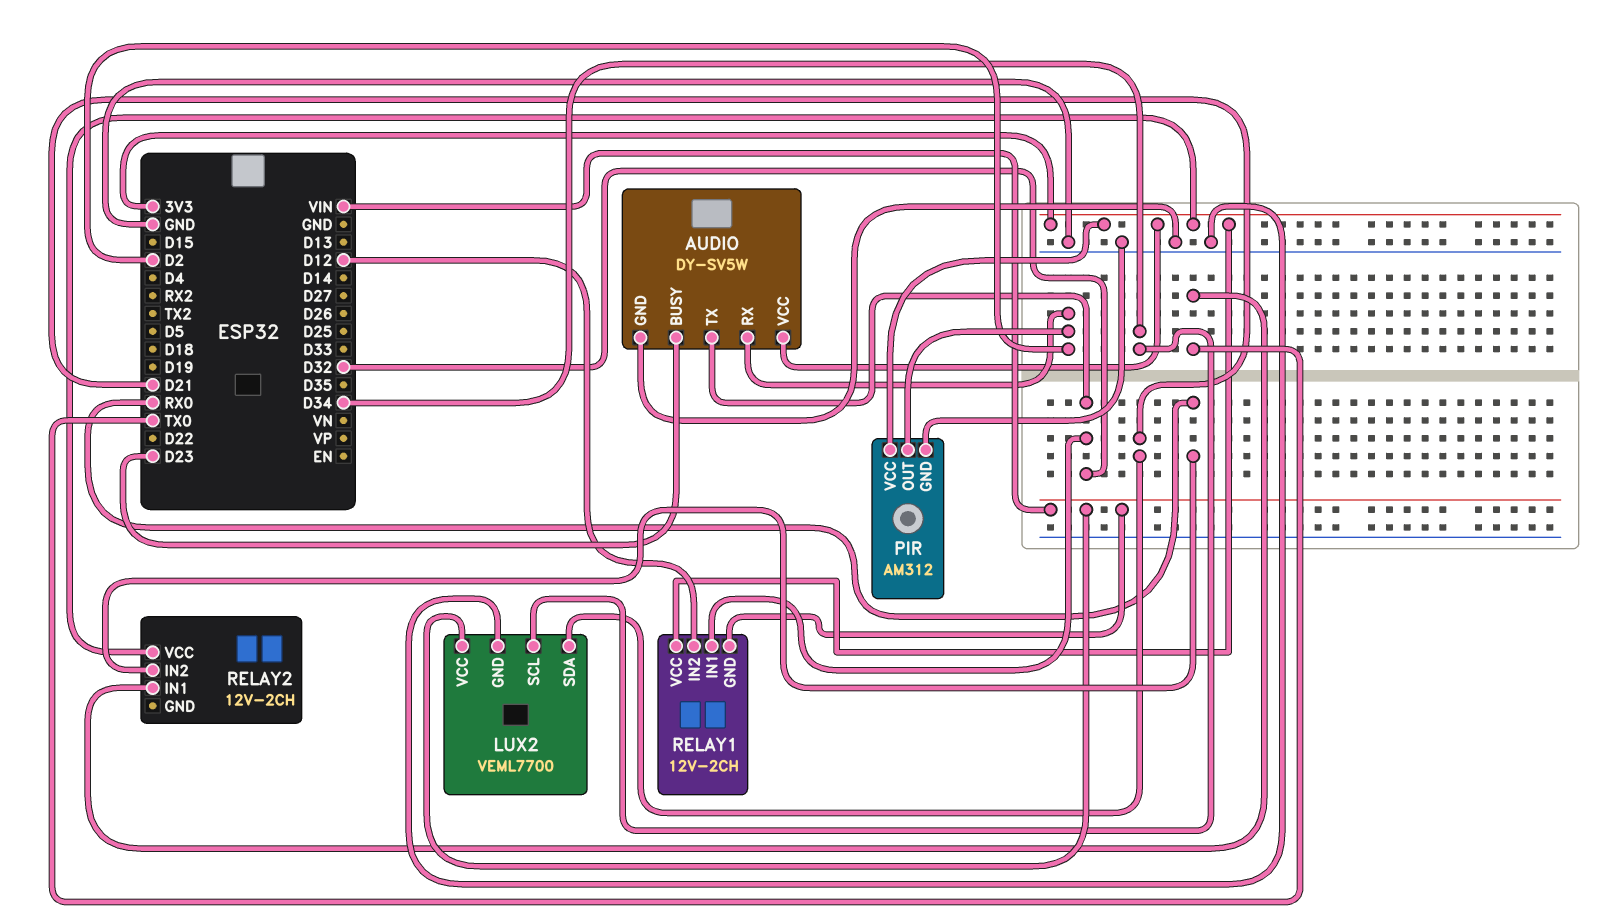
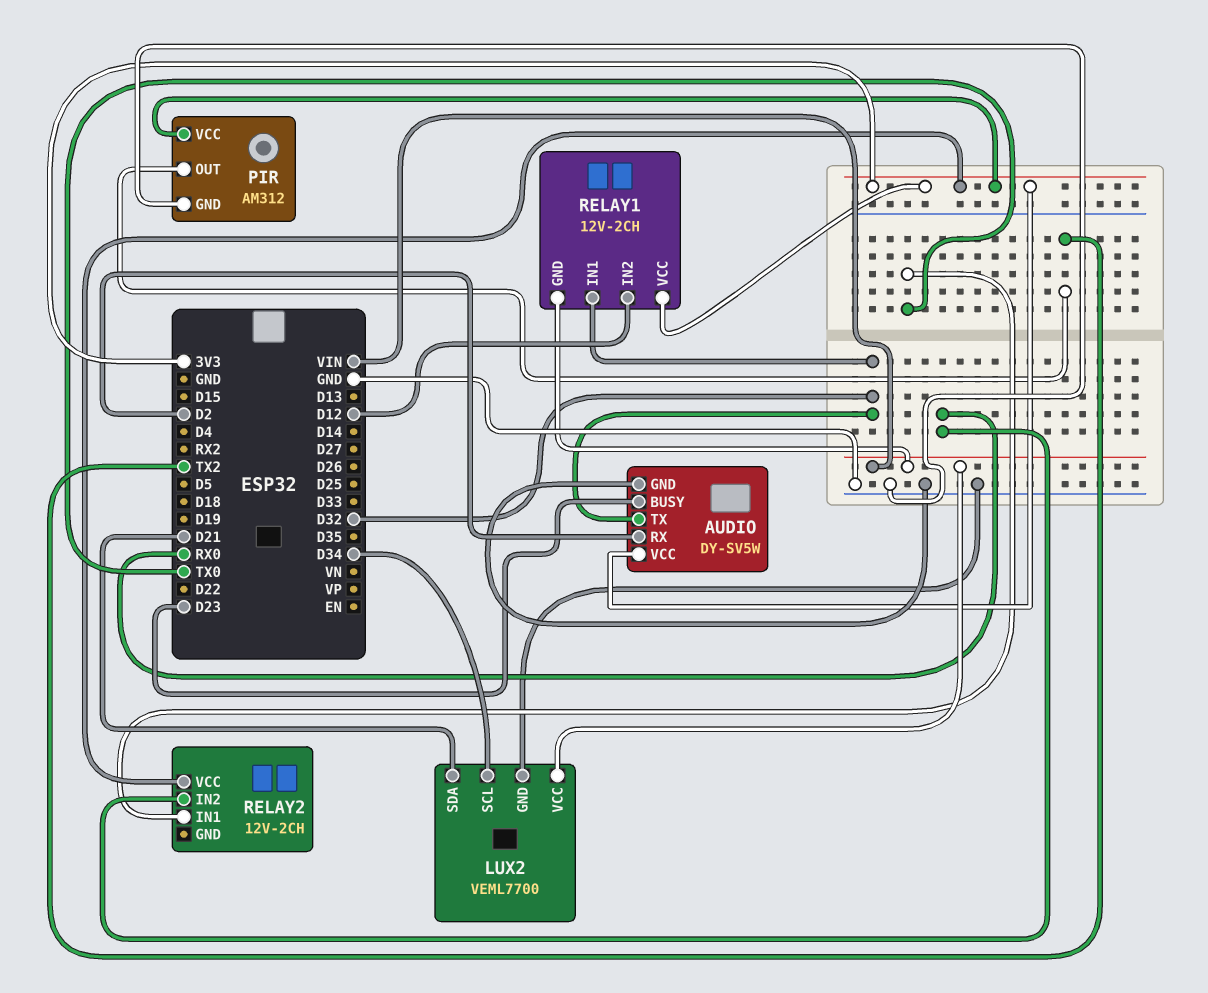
PIR pin OUT: D2 -> TX2

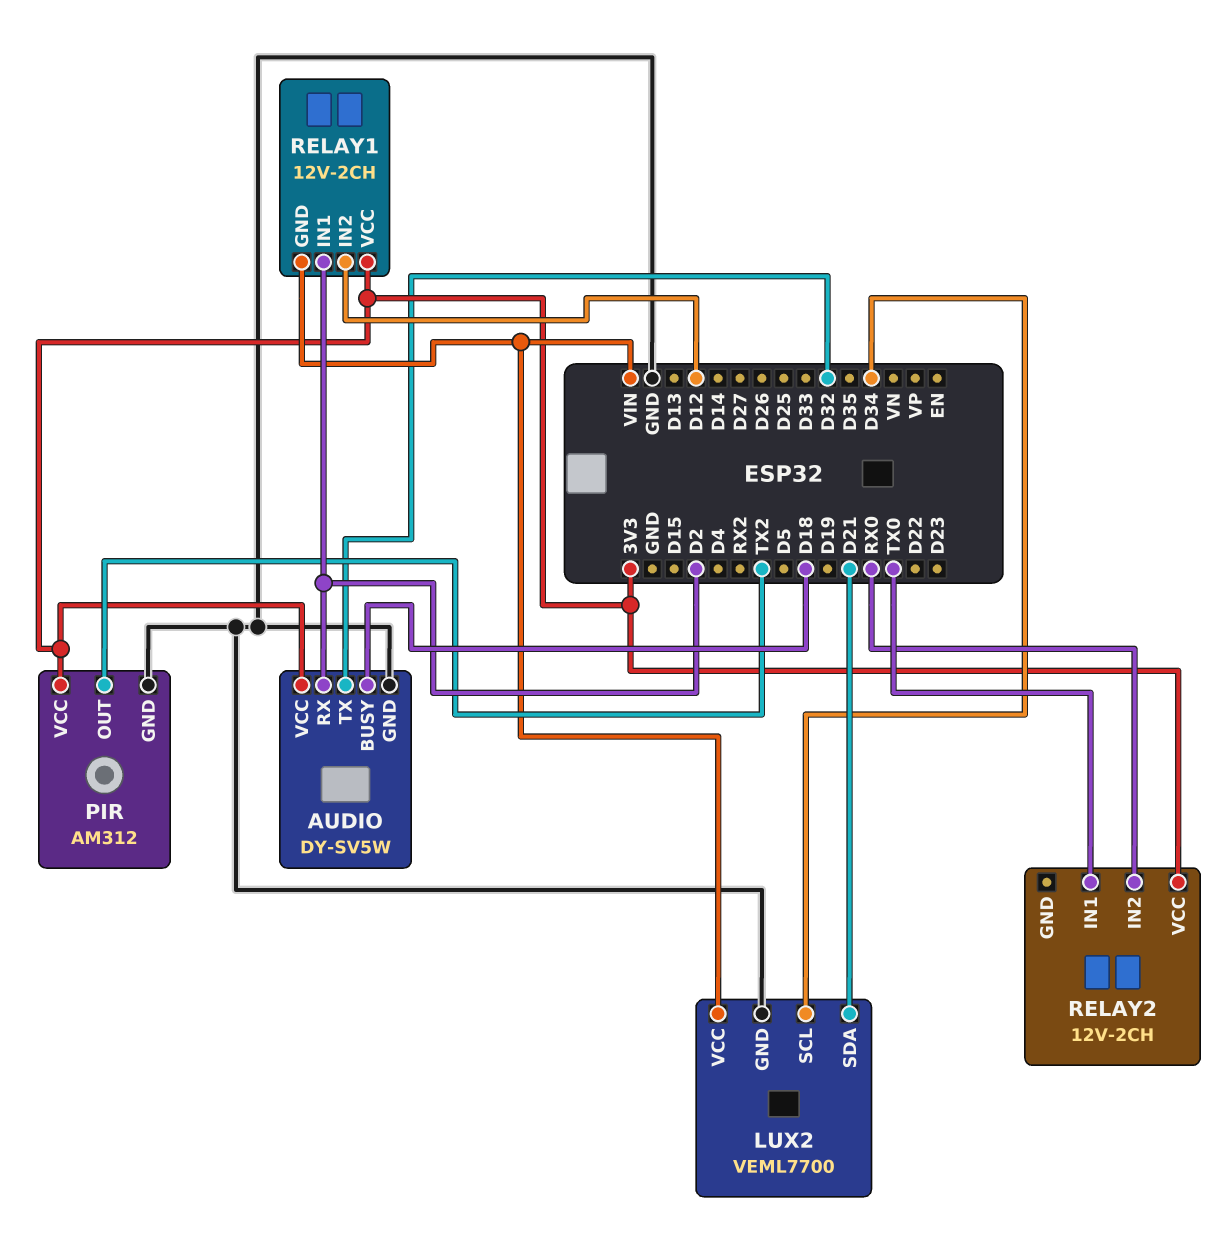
AUDIO pin BUSY: D23 -> D18
RELAY1 pin IN1: D32 -> D2

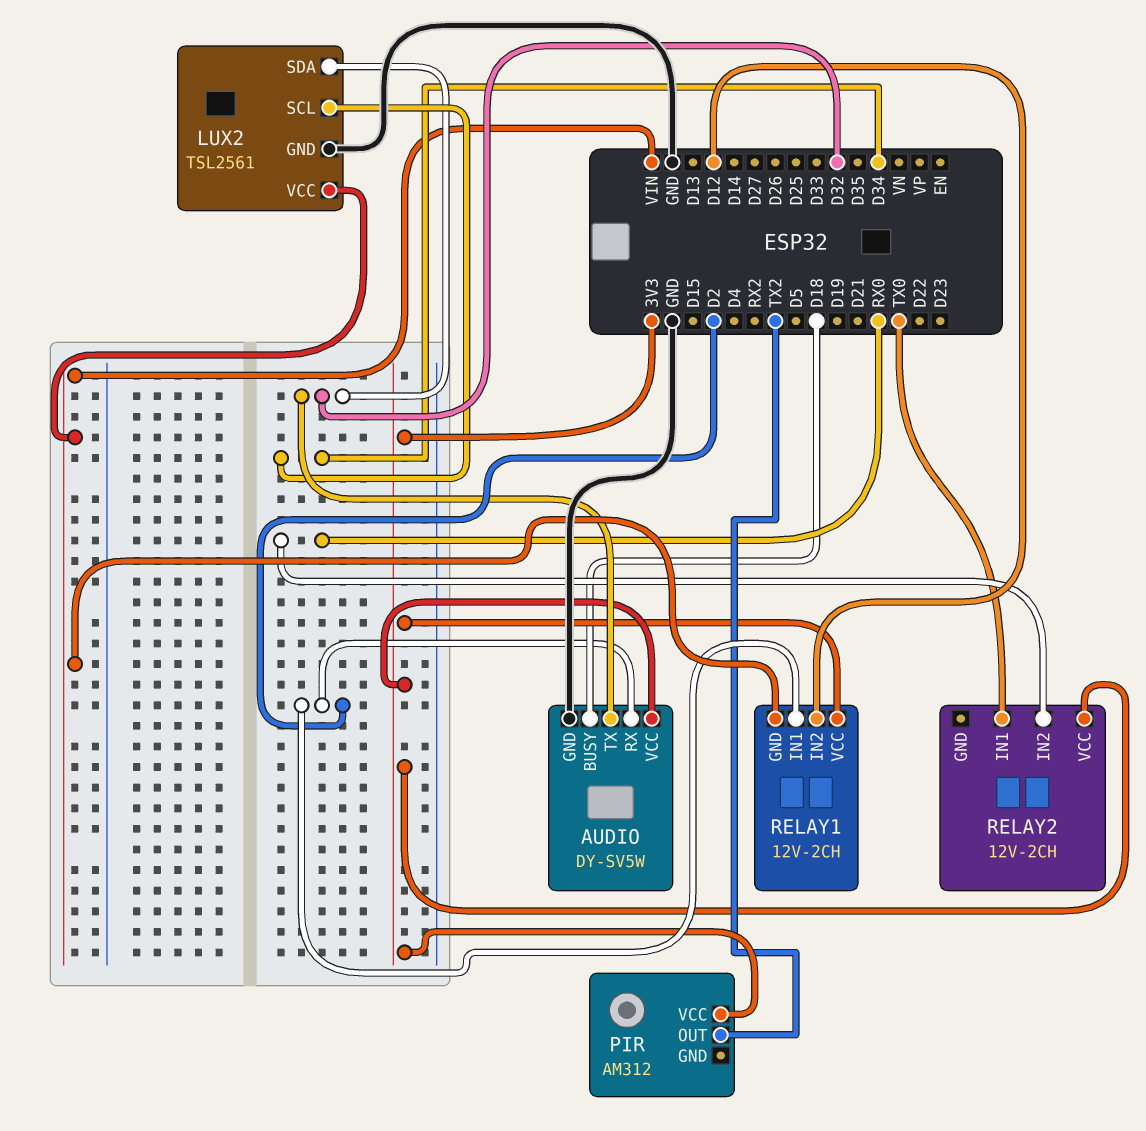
LUX2: VEML7700 -> TSL2561
LUX2 pin SDA: D21 -> D32
PIR pin GND: GND -> none

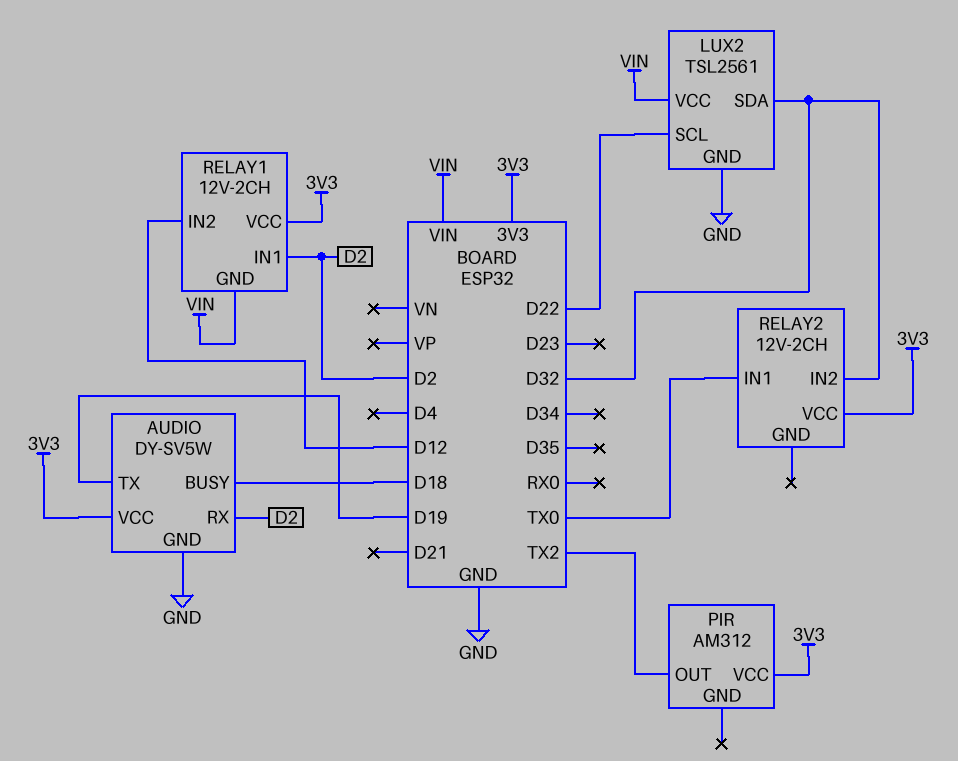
AUDIO pin TX: D32 -> D19
LUX2 pin SCL: D34 -> D22
RELAY2 pin IN2: RX0 -> D32

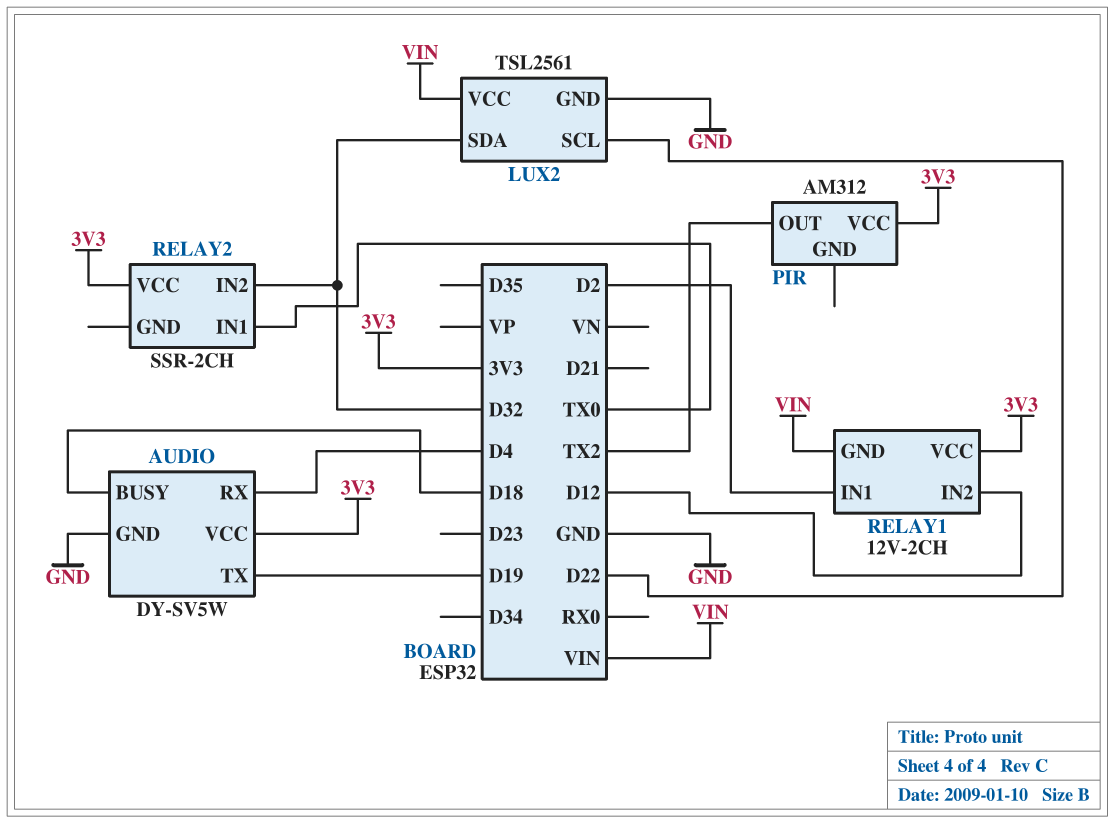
AUDIO pin RX: D2 -> D4
RELAY2: 12V-2CH -> SSR-2CH

